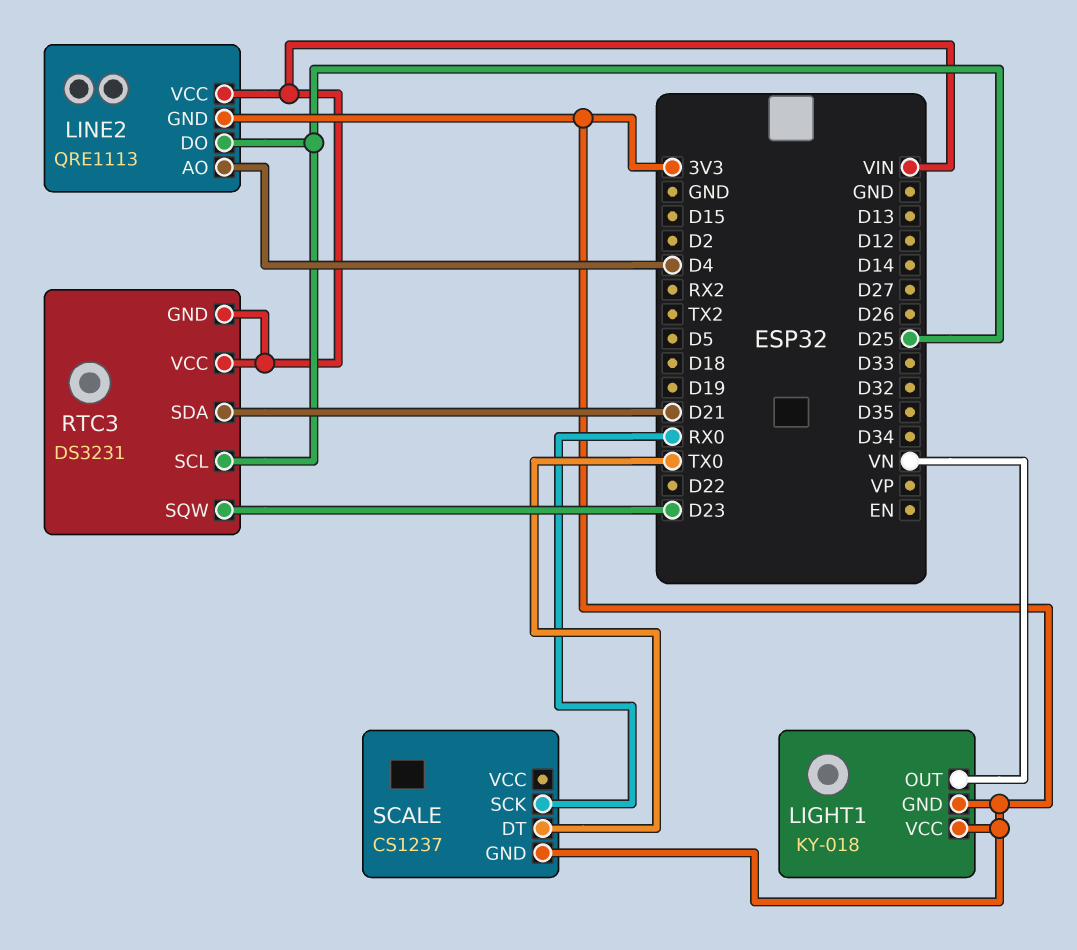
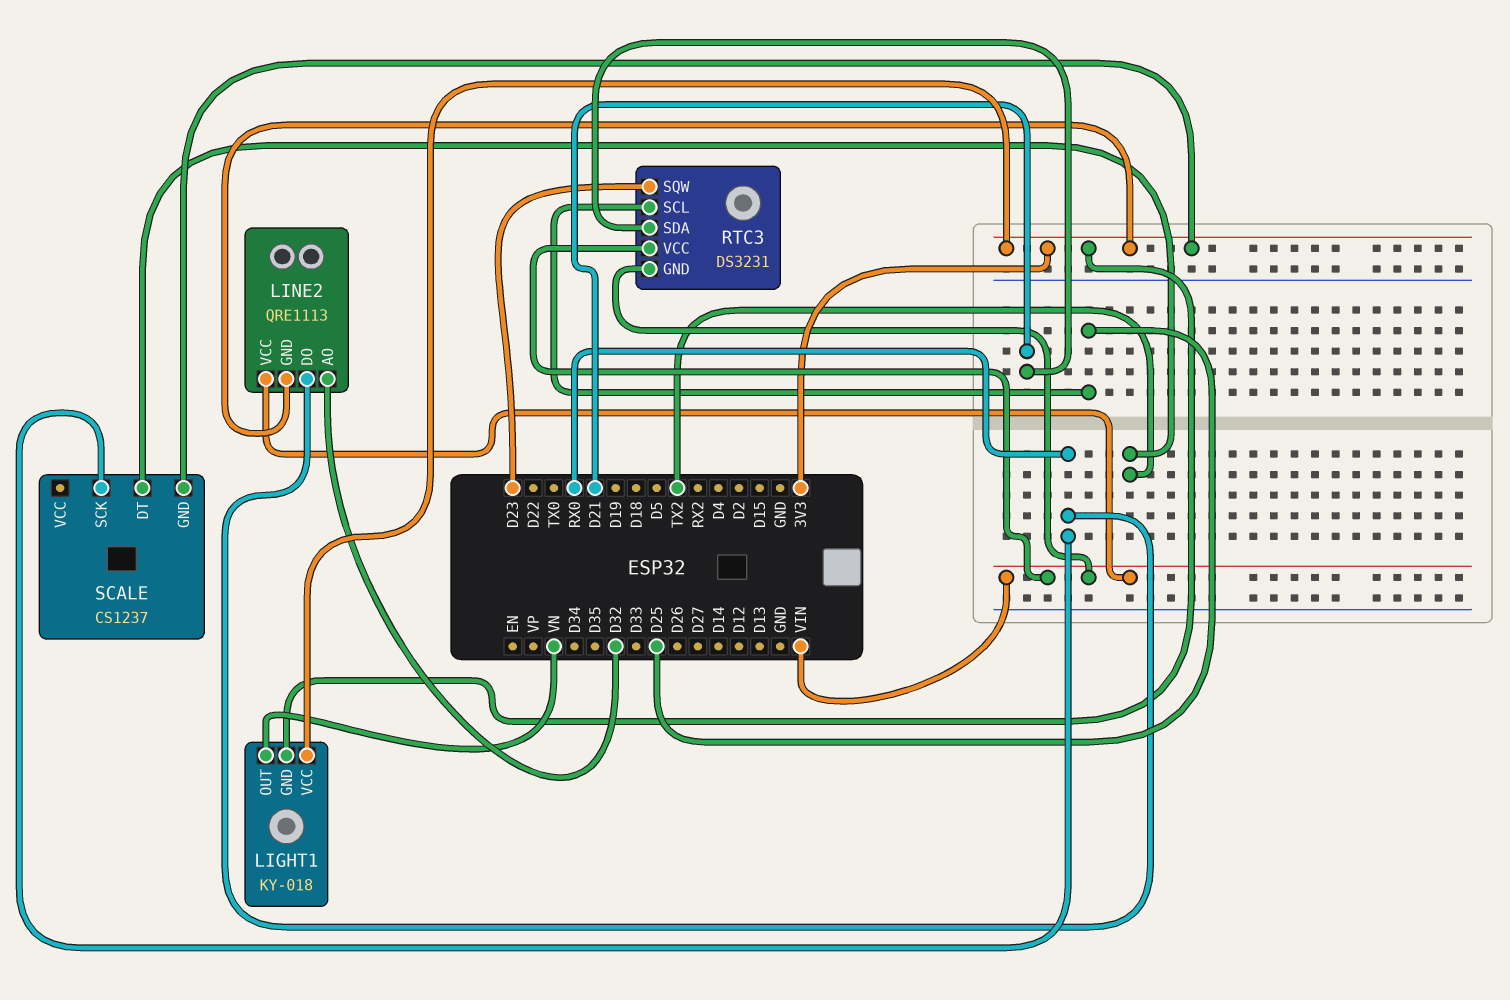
LINE2 pin AO: D4 -> D32
LINE2 pin DO: D25 -> RX0
SCALE pin DT: TX0 -> TX2

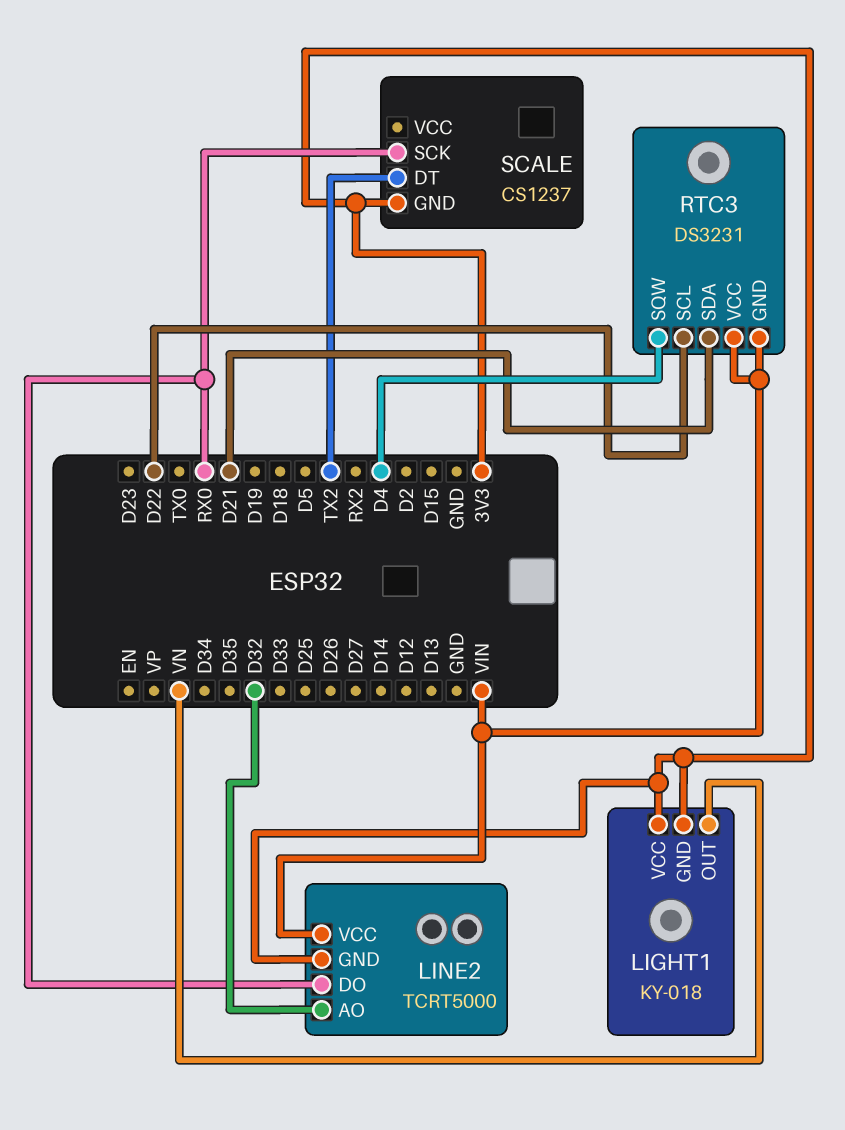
LINE2: QRE1113 -> TCRT5000
RTC3 pin SCL: D25 -> D22
RTC3 pin SQW: D23 -> D4

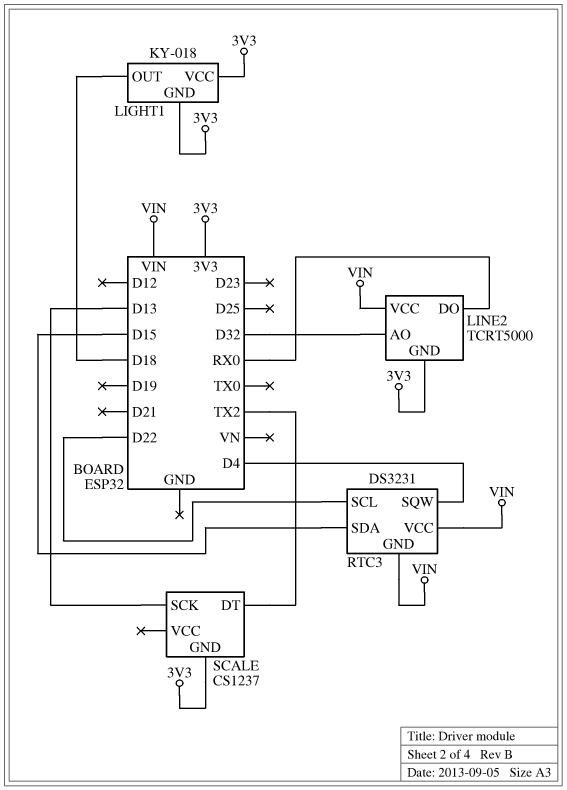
LIGHT1 pin OUT: VN -> D18
RTC3 pin SDA: D21 -> D15
SCALE pin SCK: RX0 -> D13

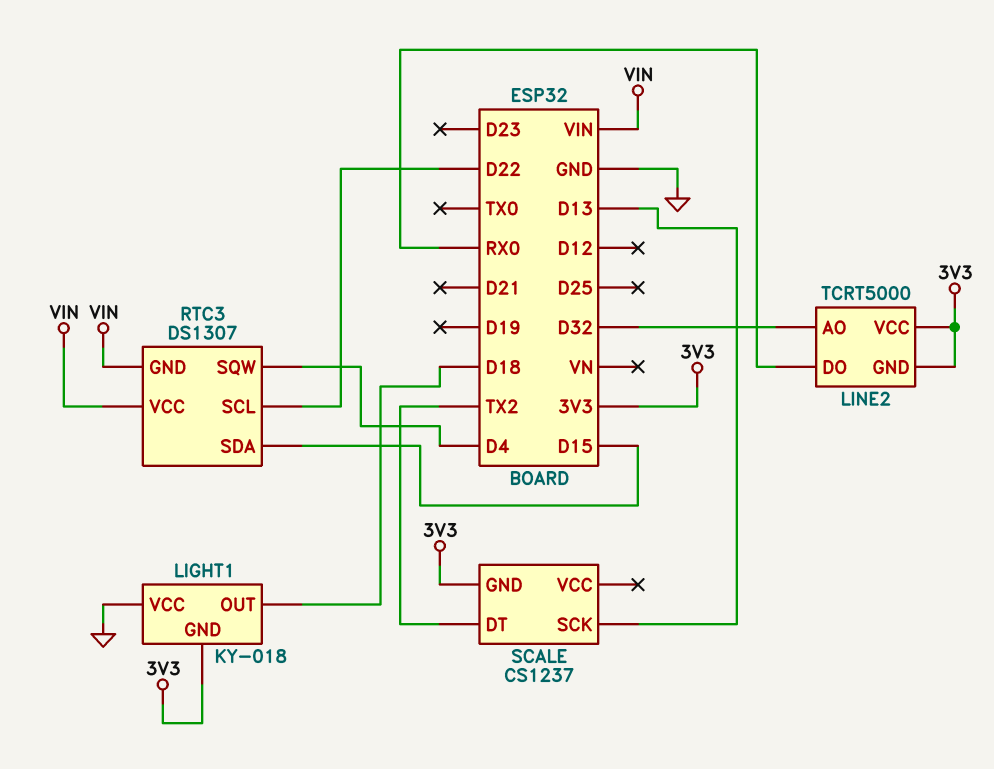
LIGHT1 pin VCC: 3V3 -> GND
LINE2 pin VCC: VIN -> 3V3
RTC3: DS3231 -> DS1307

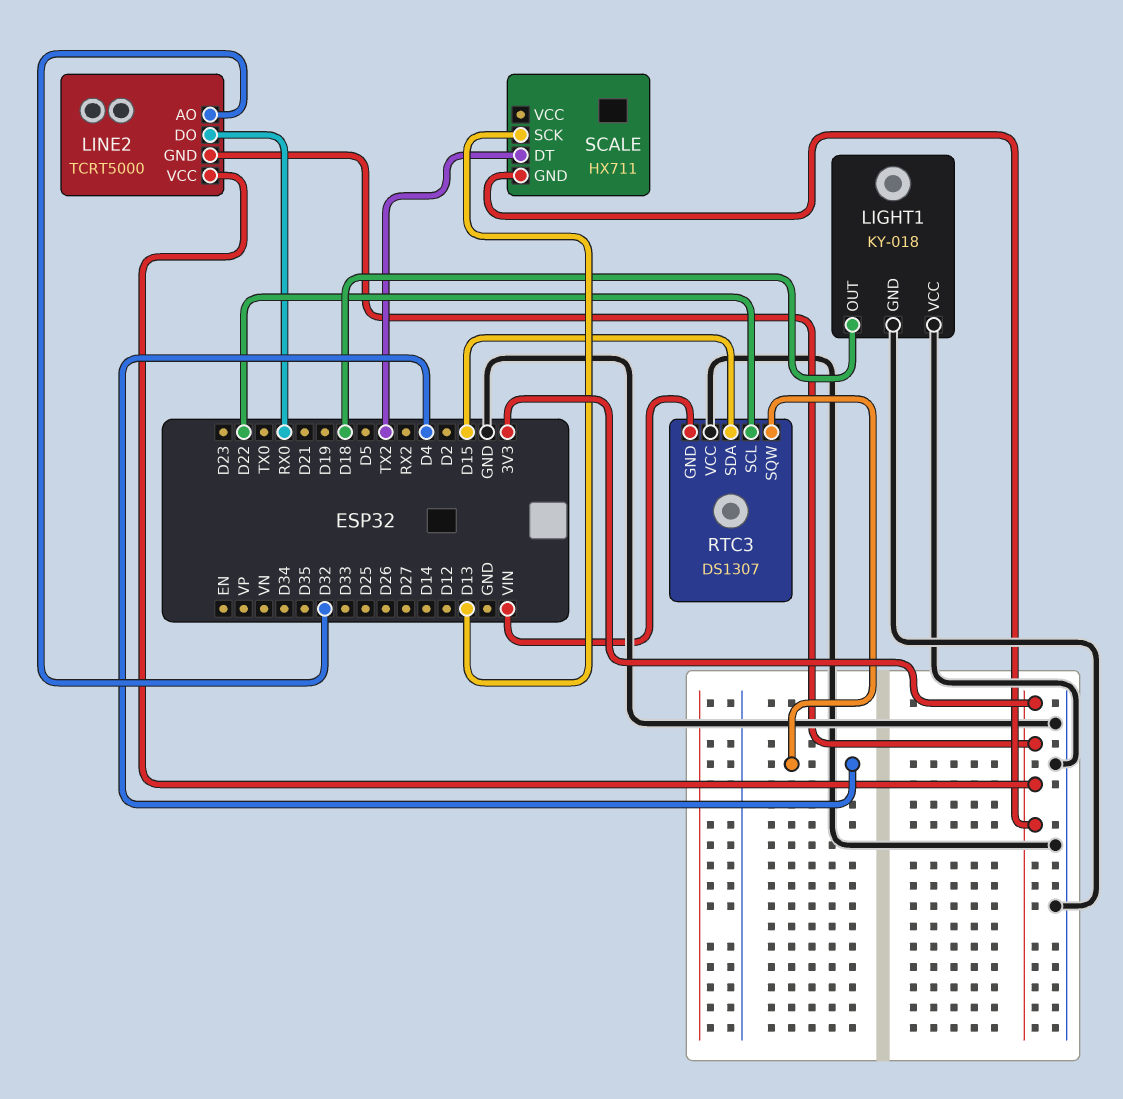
LIGHT1 pin GND: 3V3 -> GND
RTC3 pin VCC: VIN -> GND
SCALE: CS1237 -> HX711

